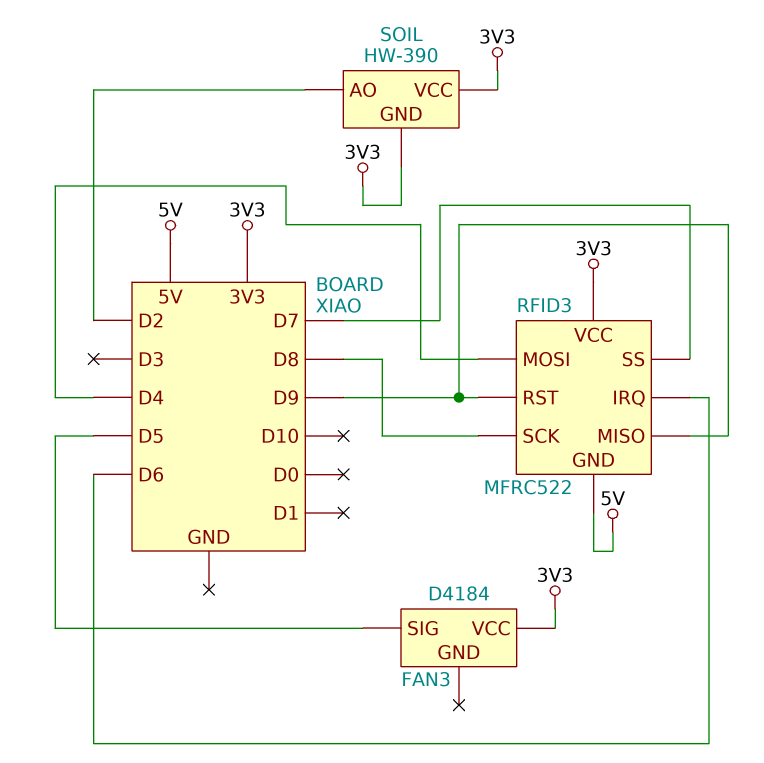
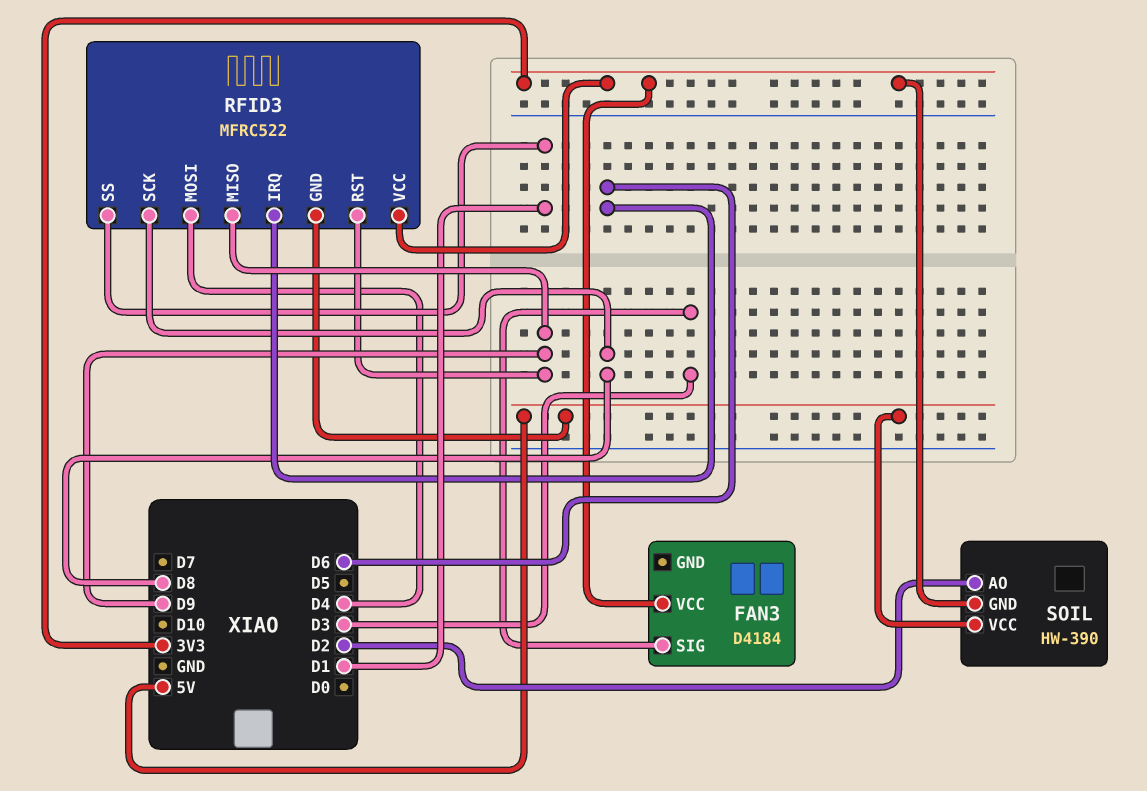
FAN3 pin SIG: D5 -> D3
RFID3 pin SS: D7 -> D1
SOIL pin VCC: 3V3 -> 5V

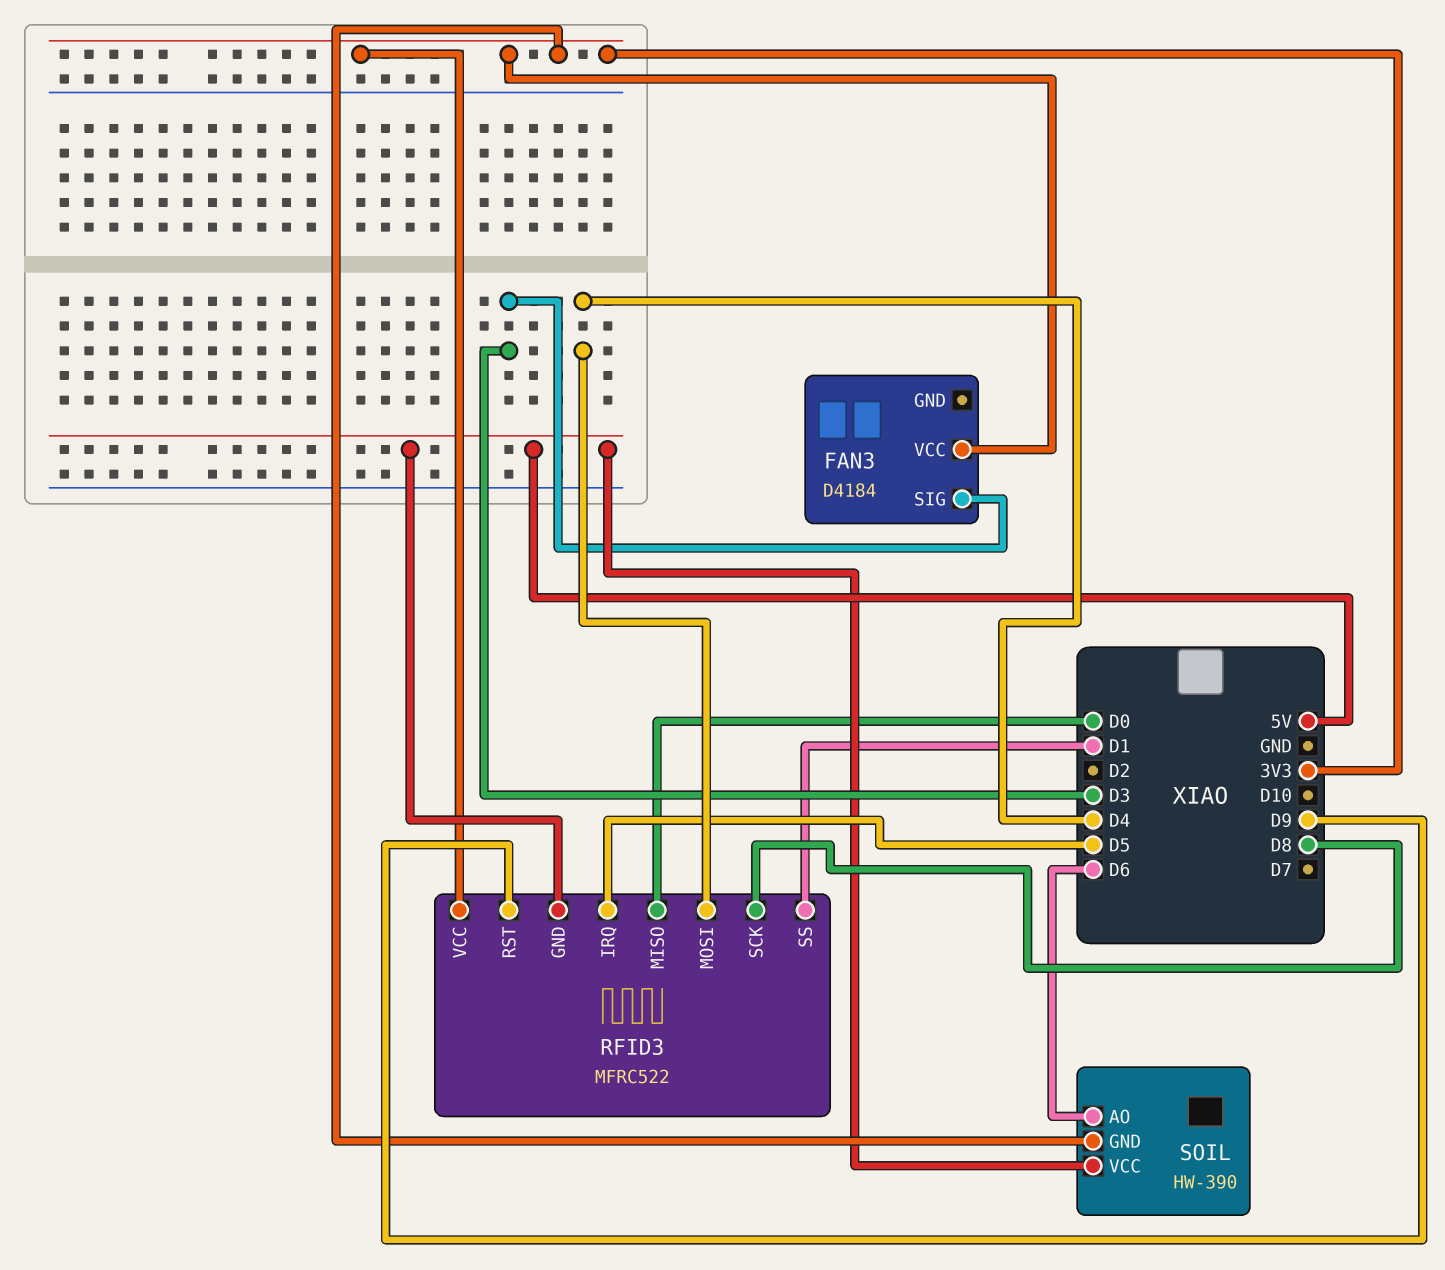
RFID3 pin IRQ: D6 -> D5
RFID3 pin MISO: D9 -> D0
SOIL pin AO: D2 -> D6

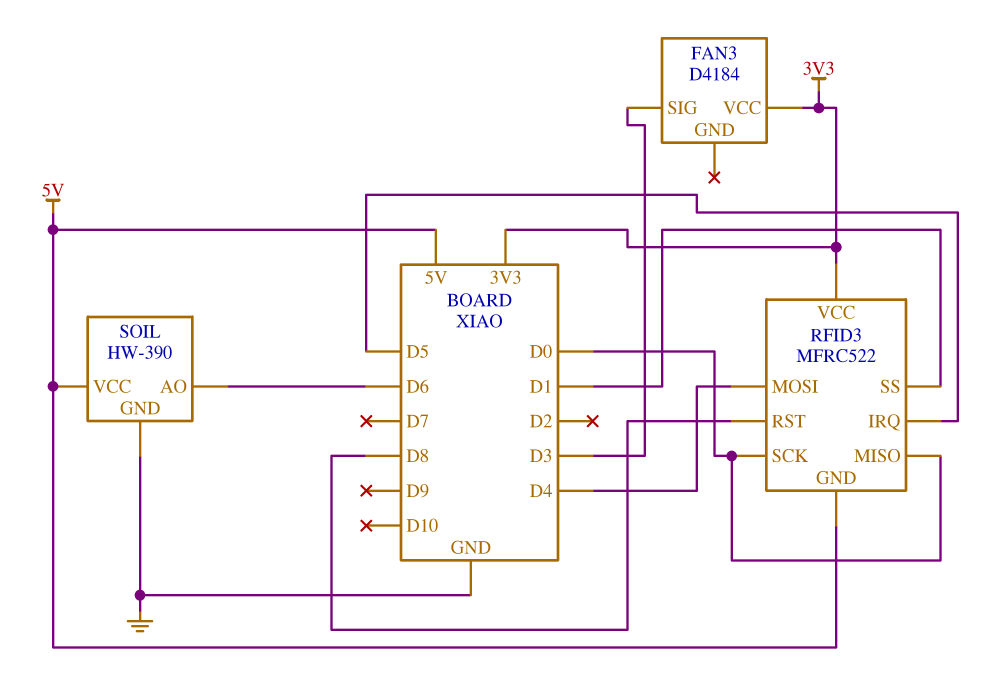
RFID3 pin RST: D9 -> D8
RFID3 pin SCK: D8 -> D0
SOIL pin GND: 3V3 -> GND

